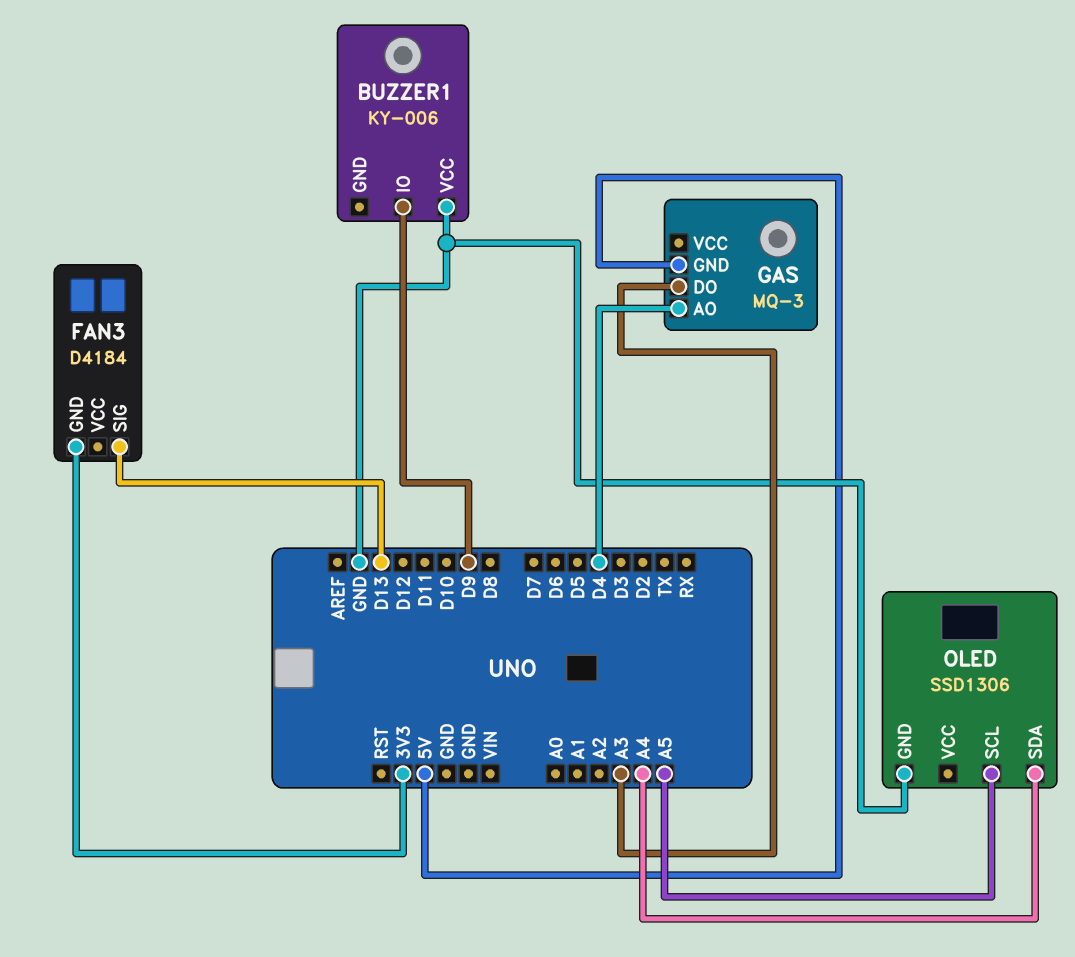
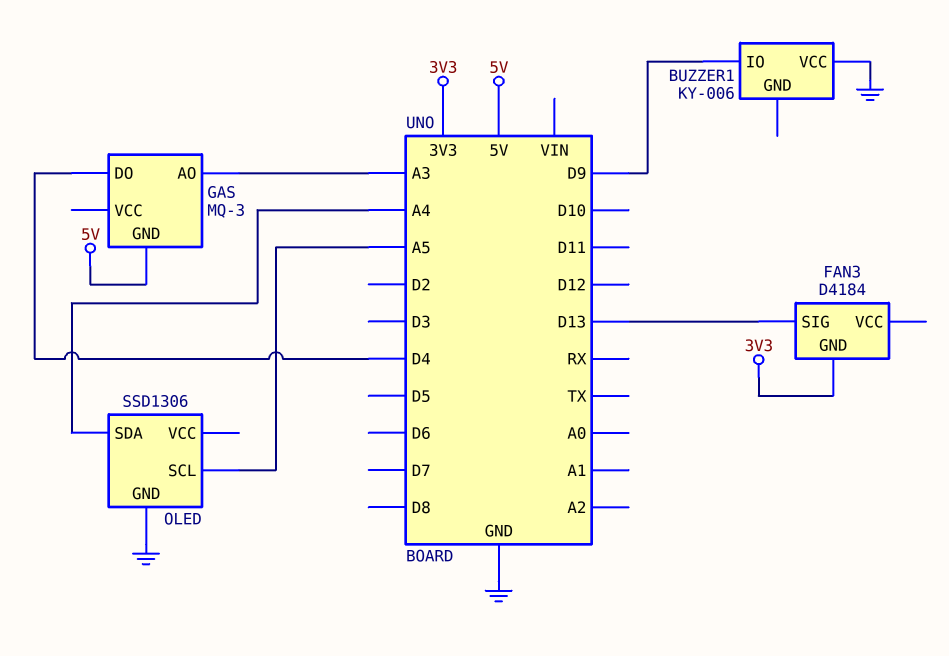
GAS pin AO: D4 -> A3
GAS pin DO: A3 -> D4

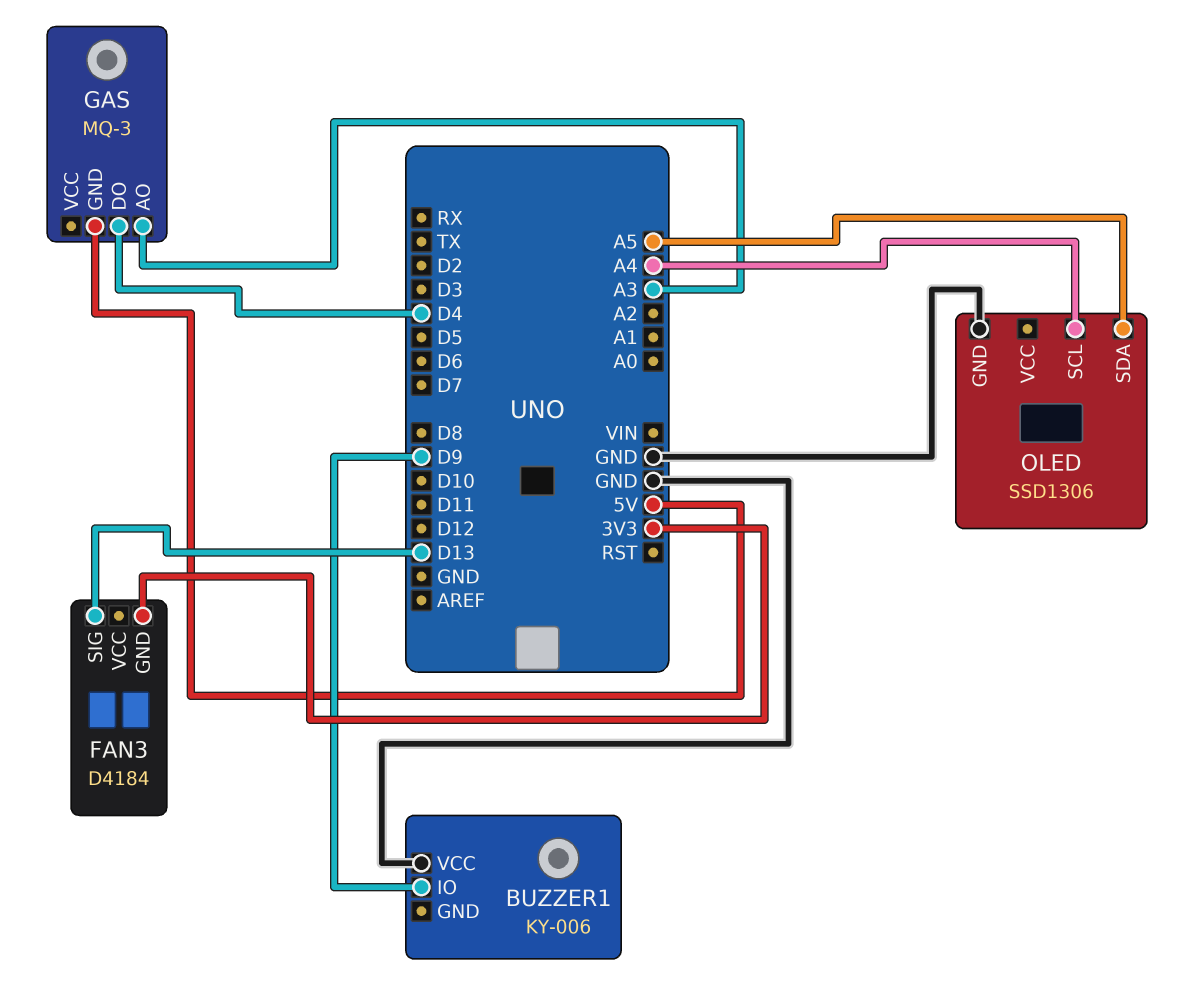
OLED pin SCL: A5 -> A4
OLED pin SDA: A4 -> A5

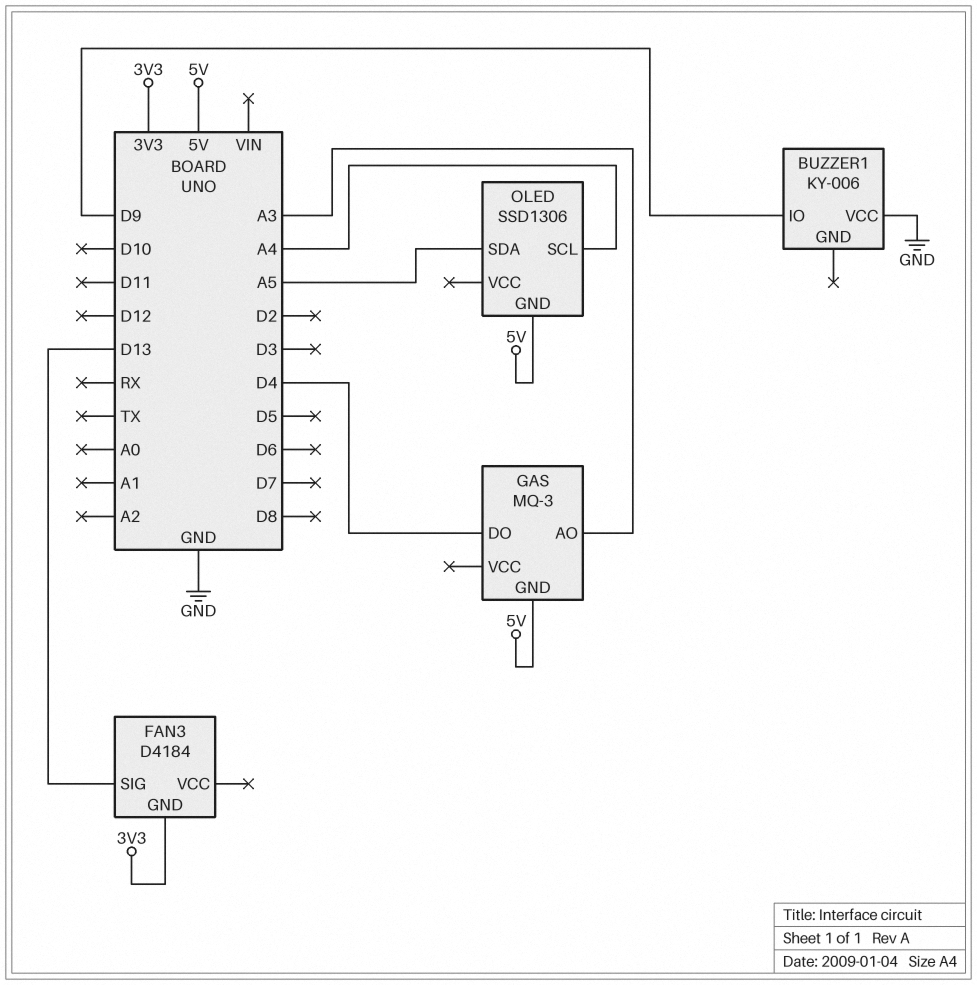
OLED pin GND: GND -> 5V

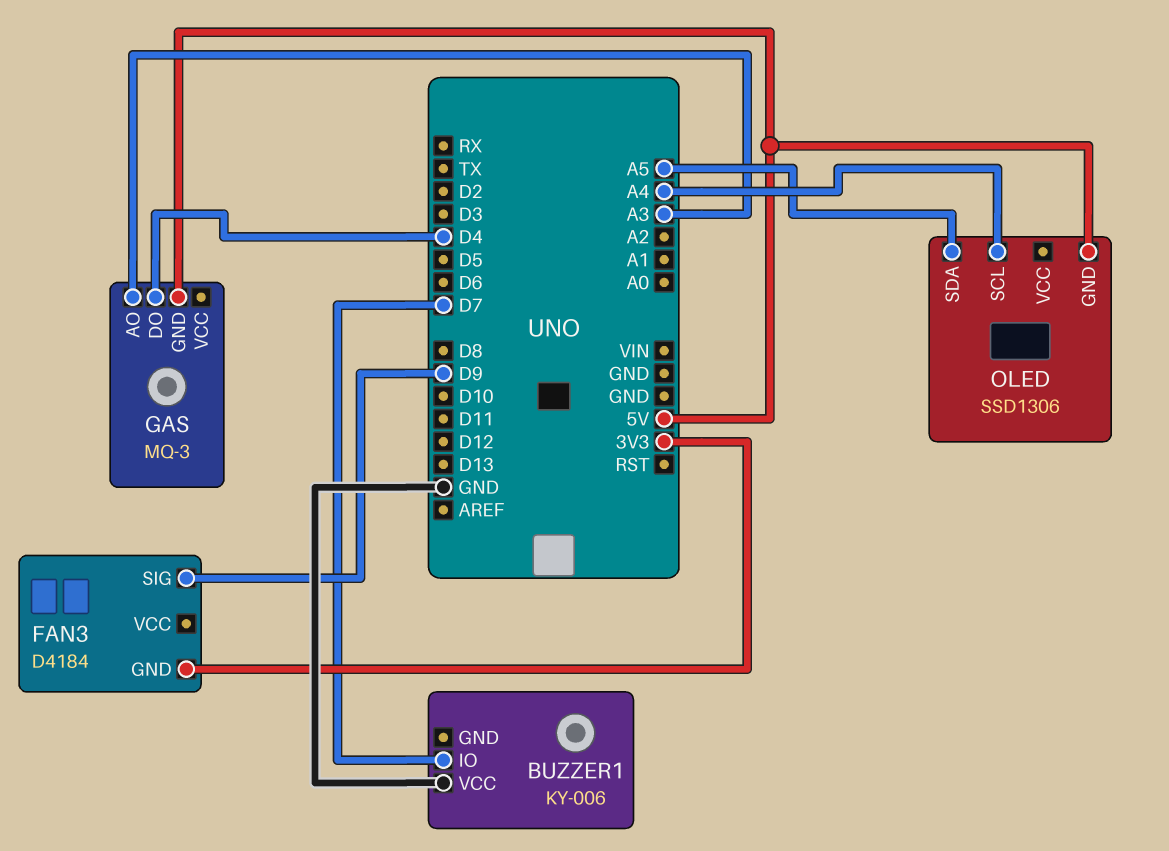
BUZZER1 pin IO: D9 -> D7
FAN3 pin SIG: D13 -> D9

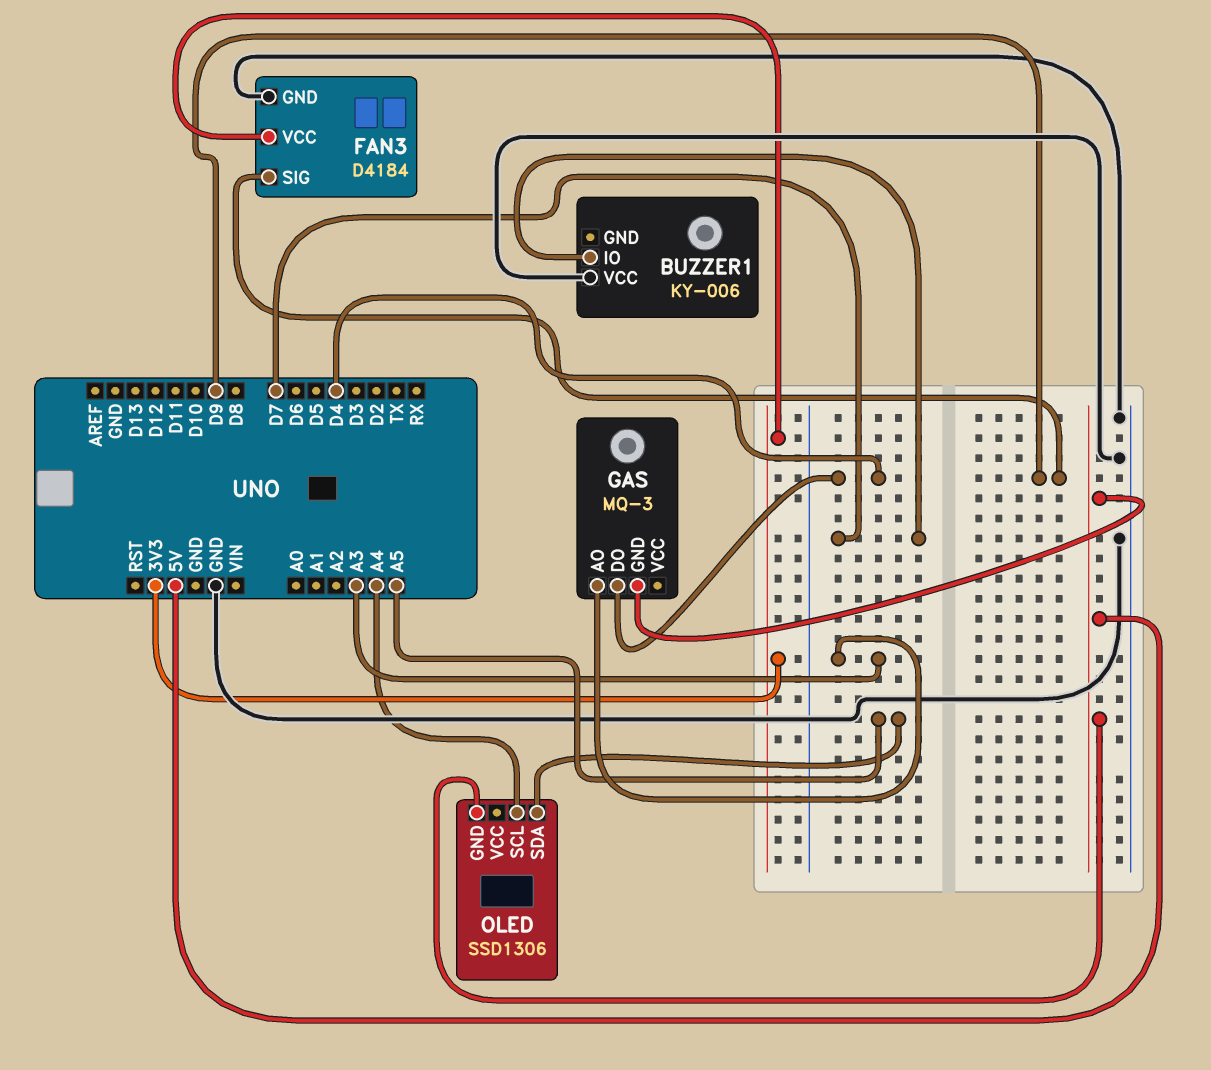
FAN3 pin GND: 3V3 -> GND
FAN3 pin VCC: none -> 3V3

